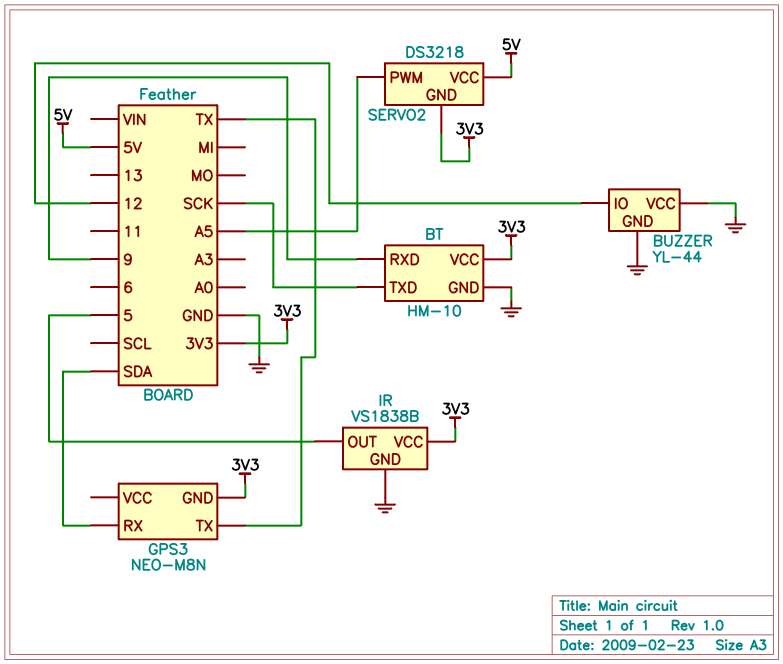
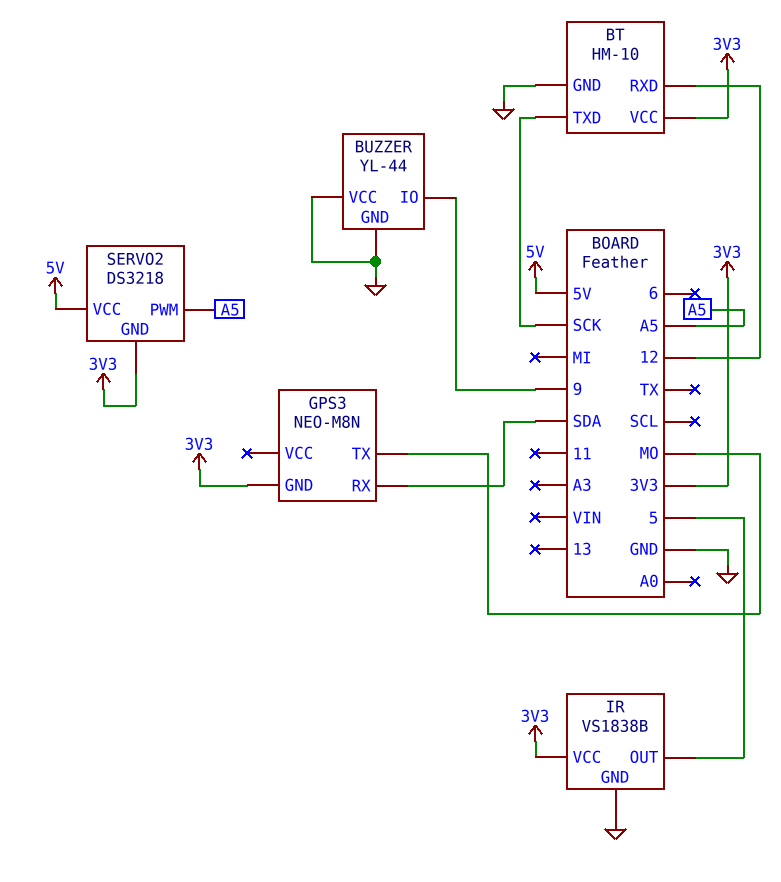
BT pin RXD: 9 -> 12
BUZZER pin IO: 12 -> 9
GPS3 pin TX: TX -> MO

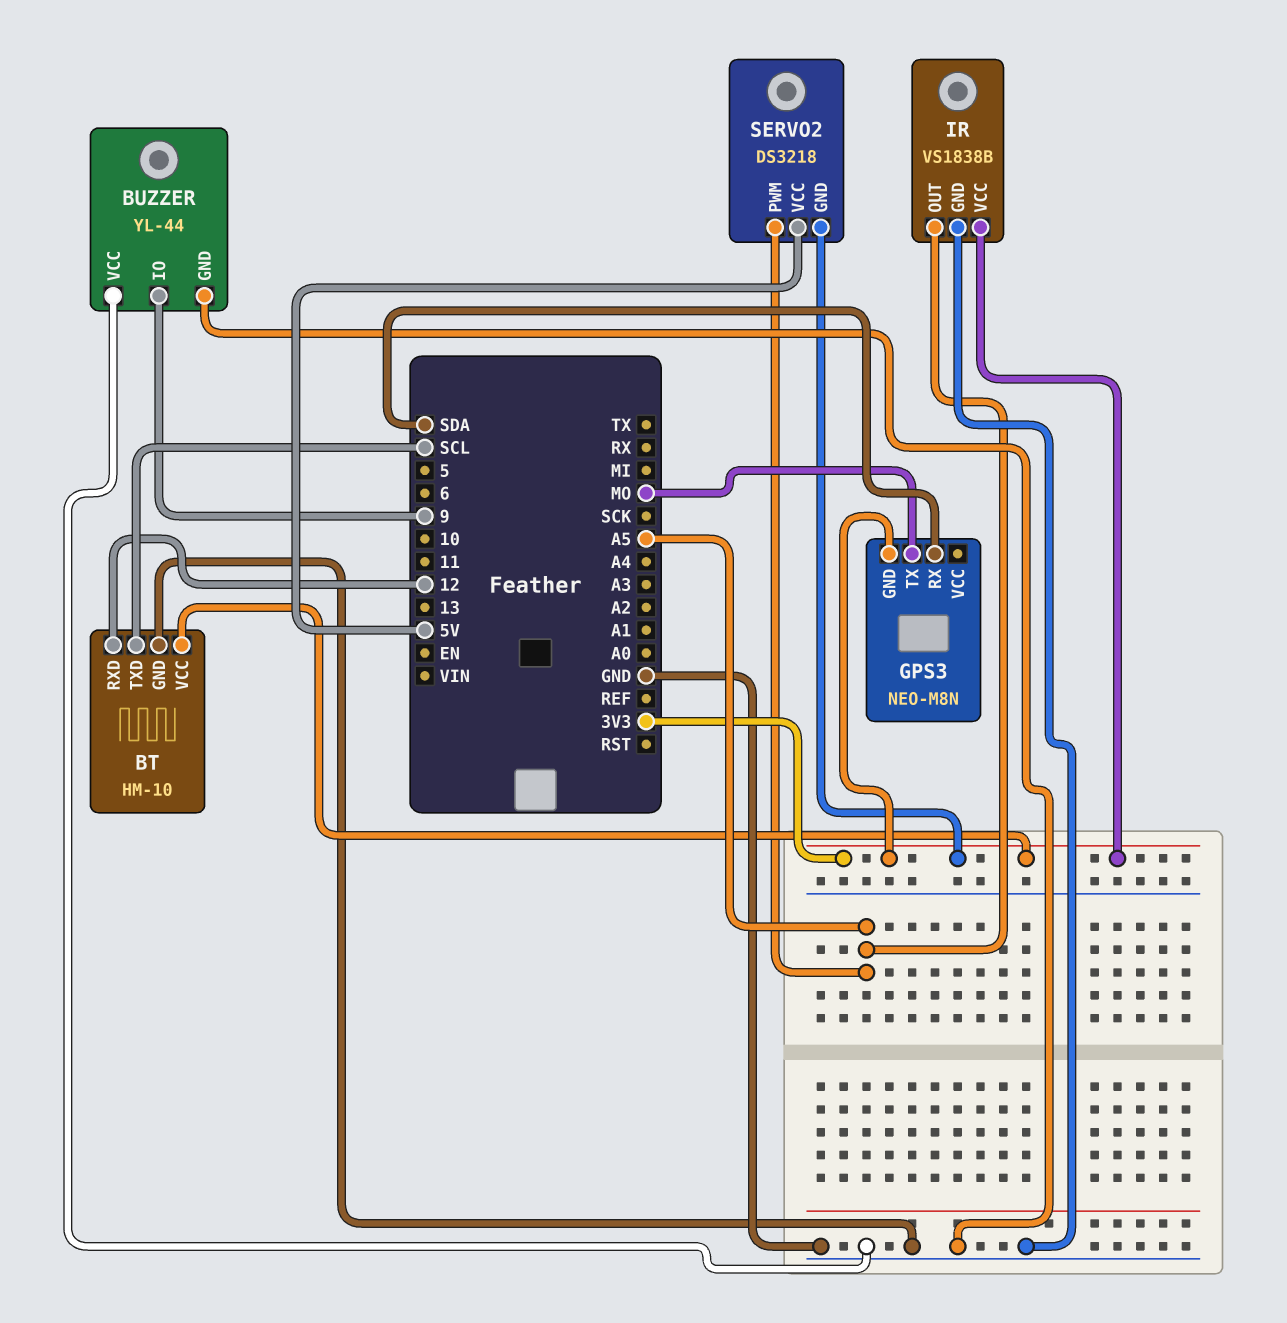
BT pin TXD: SCK -> SCL
IR pin OUT: 5 -> A5

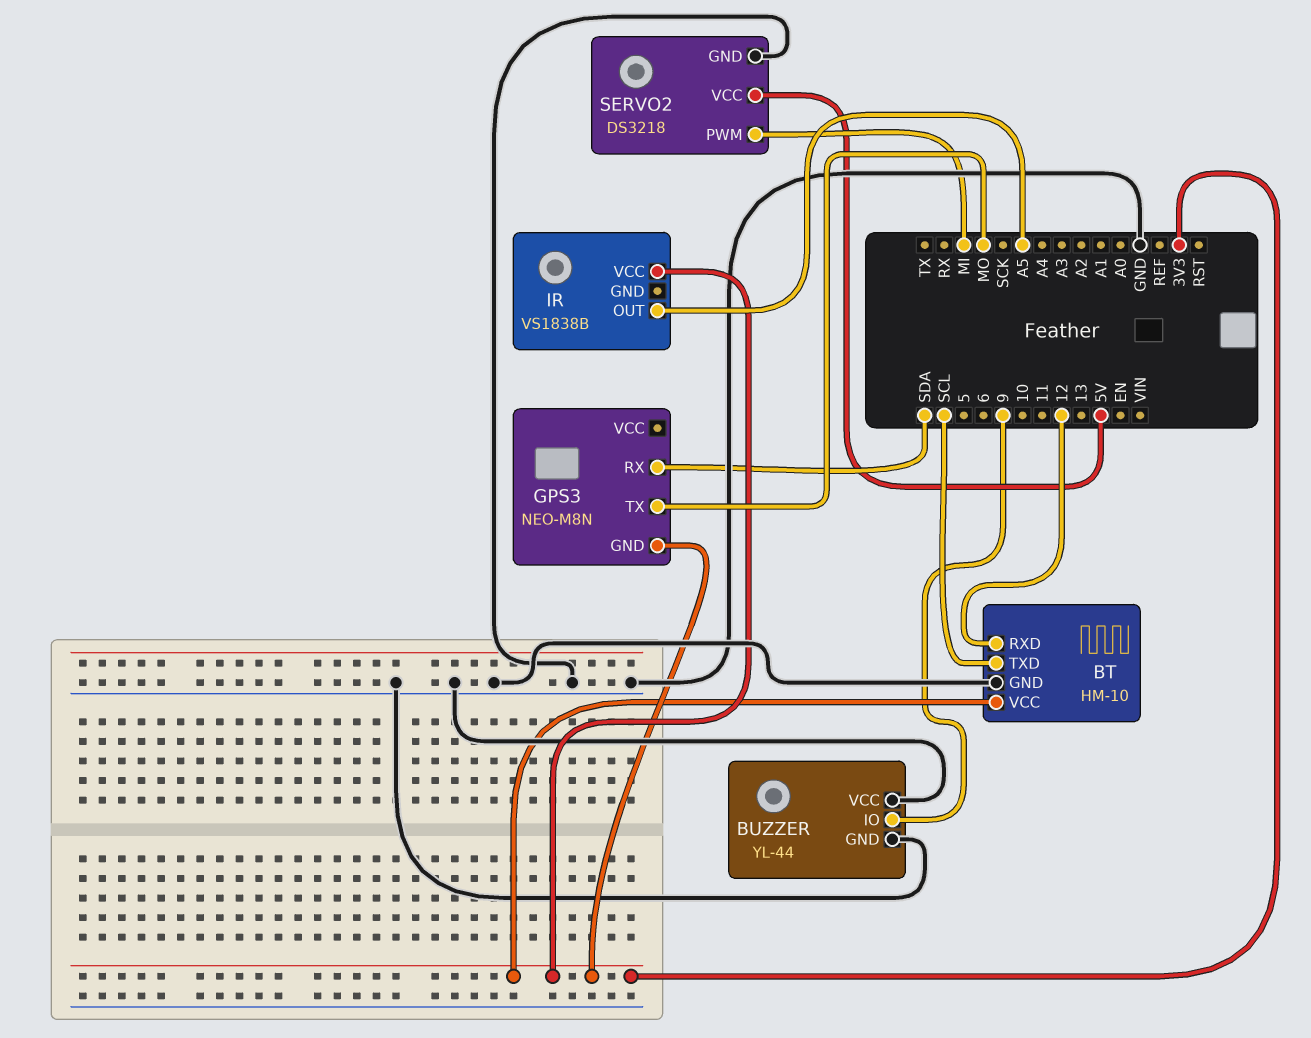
IR pin GND: GND -> none
SERVO2 pin GND: 3V3 -> GND
SERVO2 pin PWM: A5 -> MI

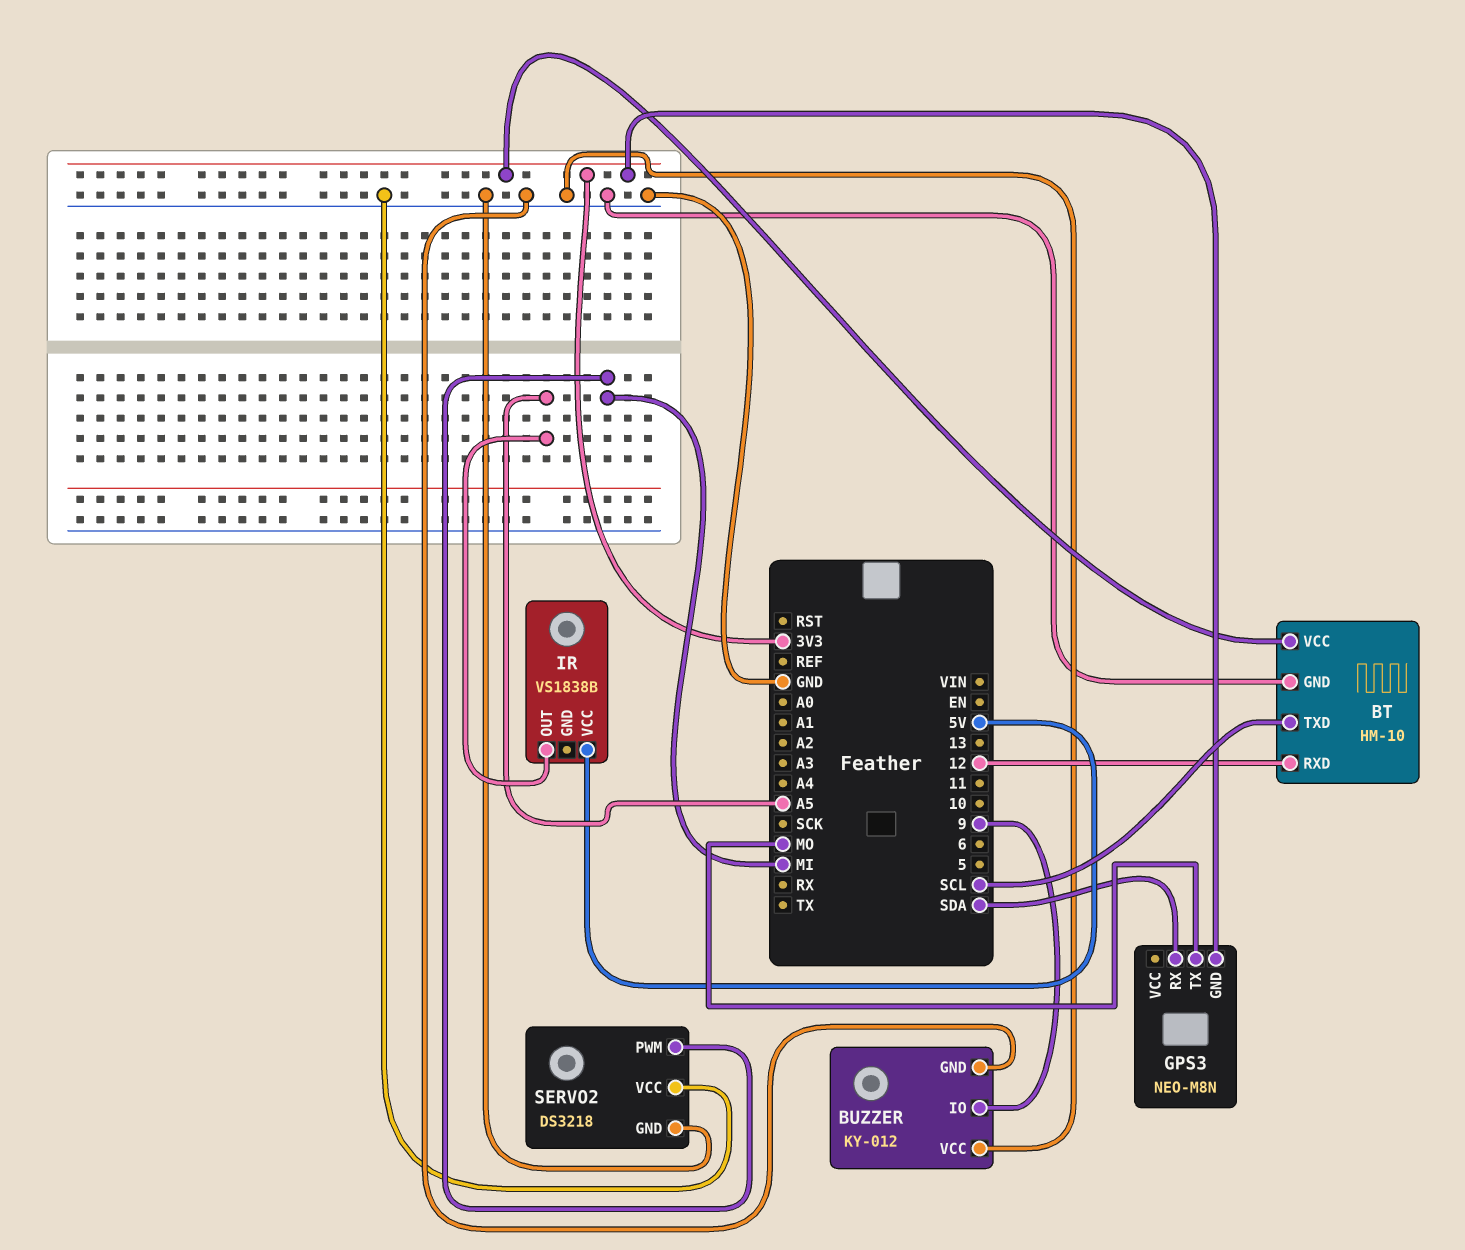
BUZZER: YL-44 -> KY-012
IR pin VCC: 3V3 -> 5V
SERVO2 pin VCC: 5V -> GND

